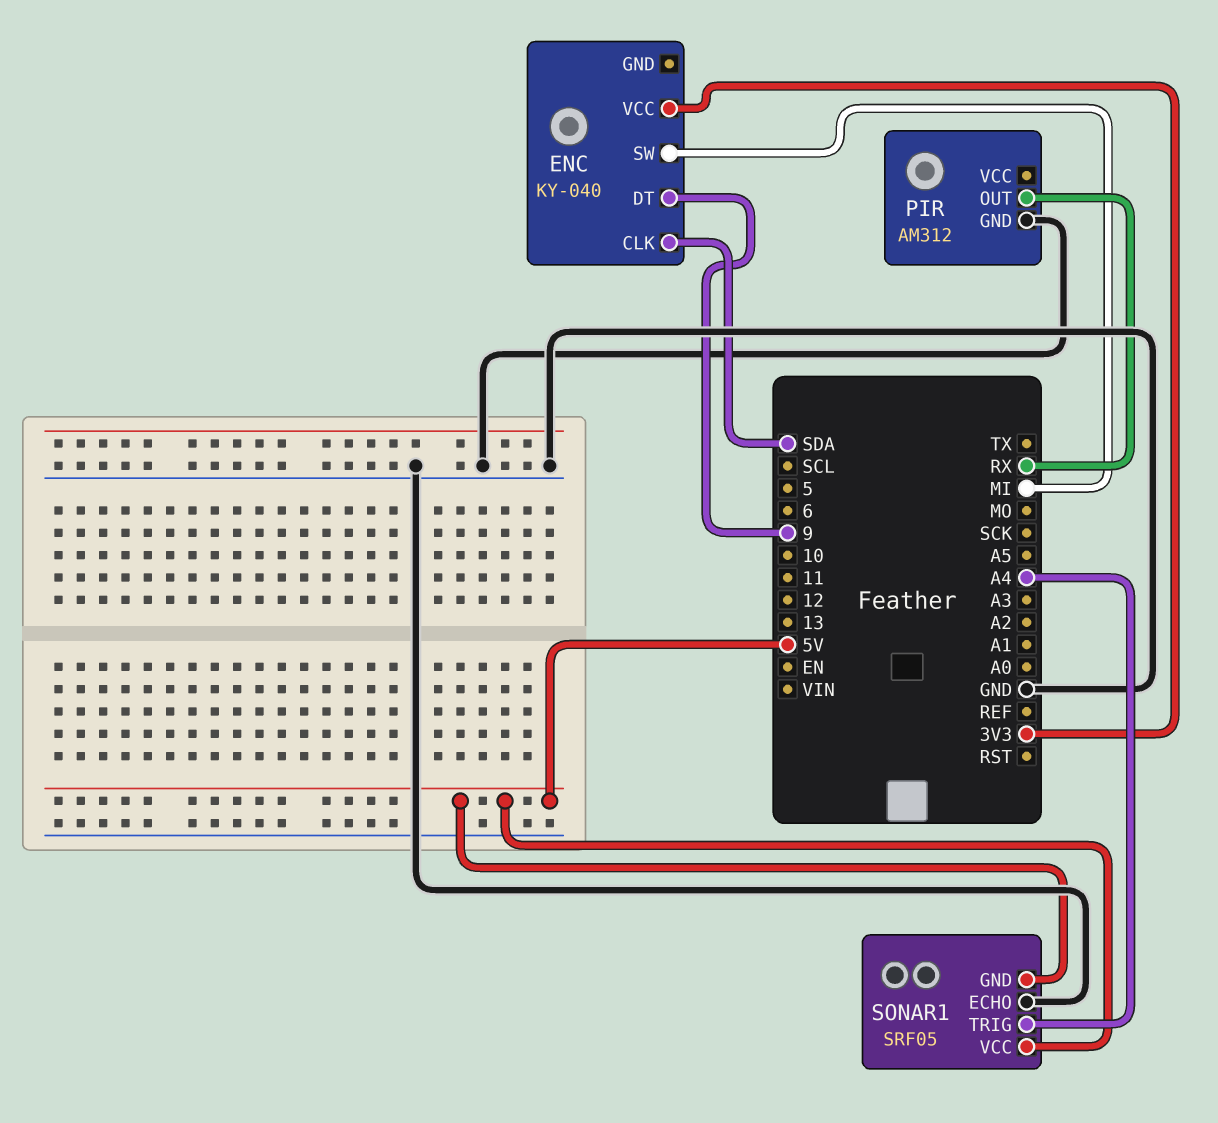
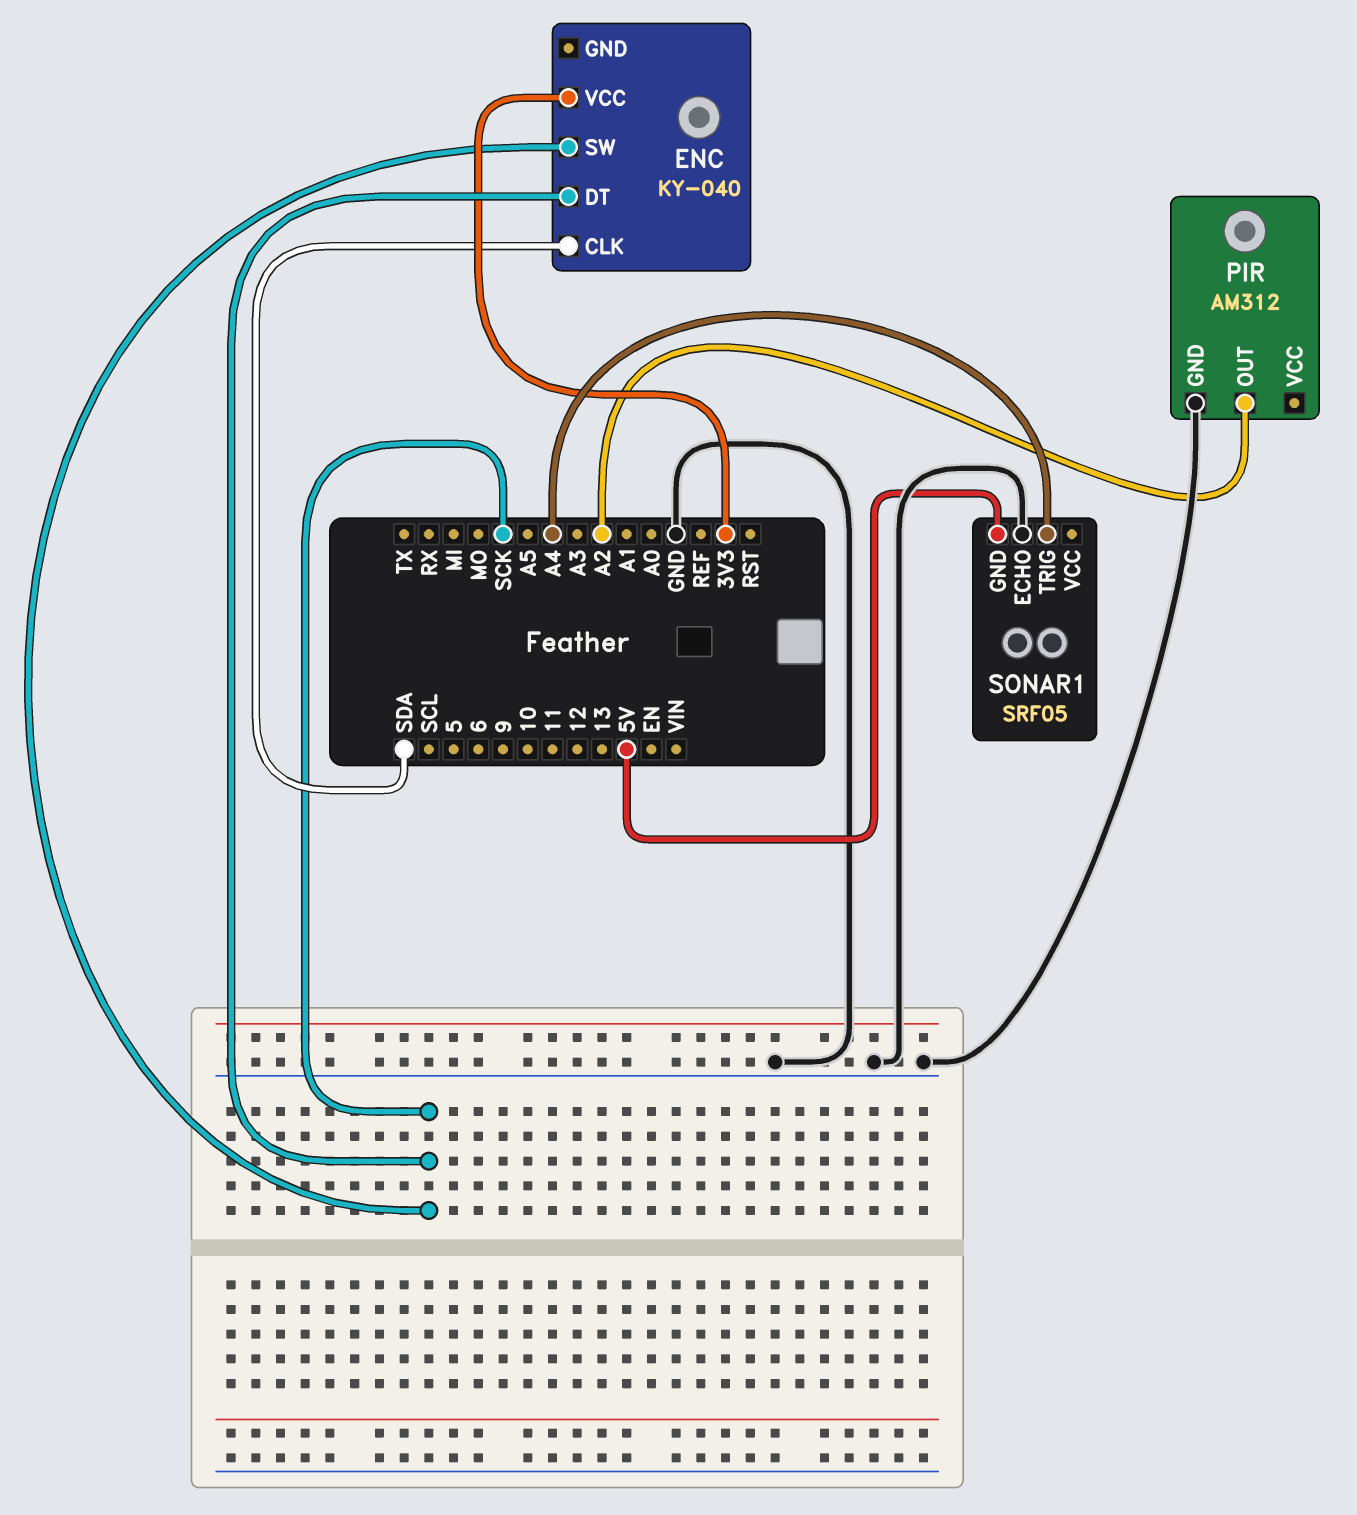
ENC pin DT: 9 -> SCK
ENC pin SW: MI -> SCK
PIR pin OUT: RX -> A2
SONAR1 pin VCC: 5V -> none

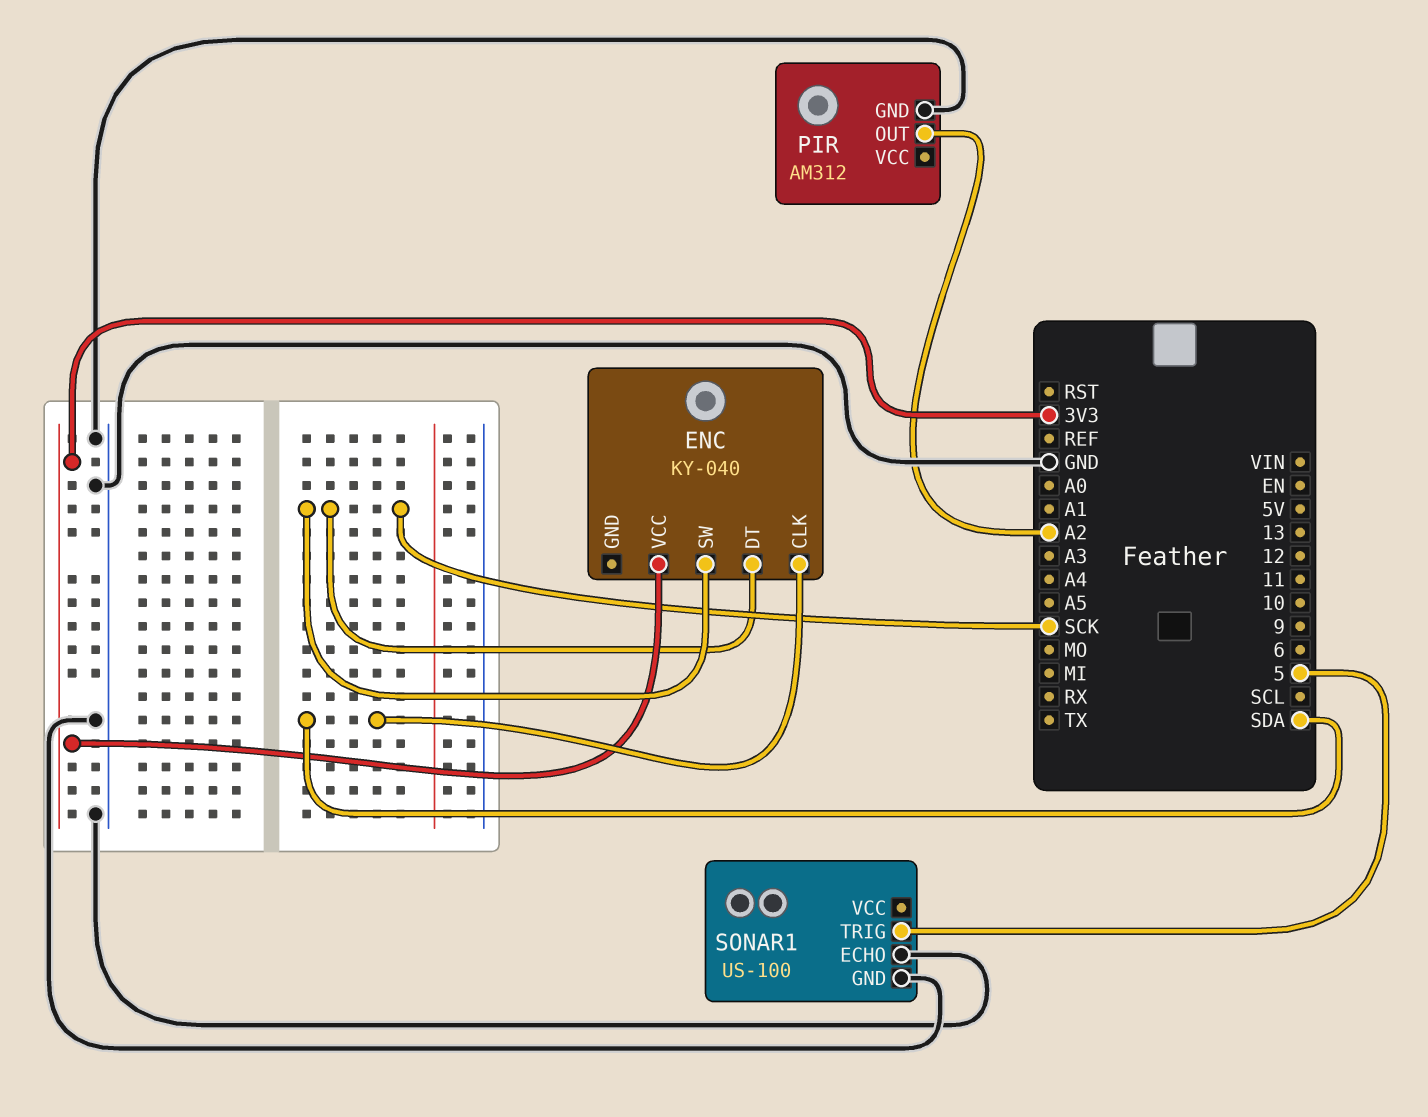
SONAR1: SRF05 -> US-100
SONAR1 pin GND: 5V -> GND
SONAR1 pin TRIG: A4 -> 5

